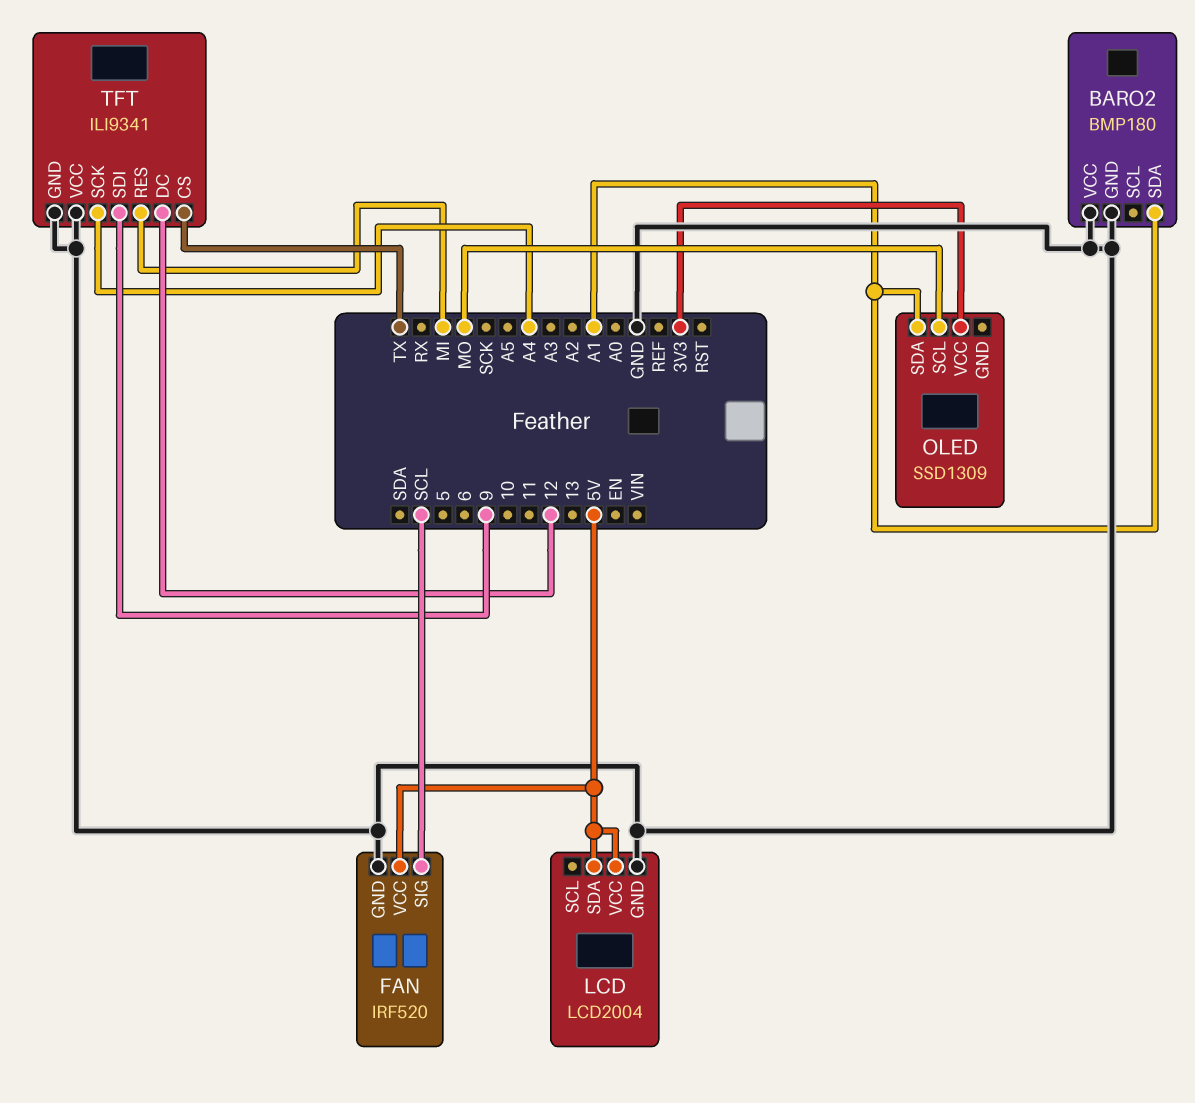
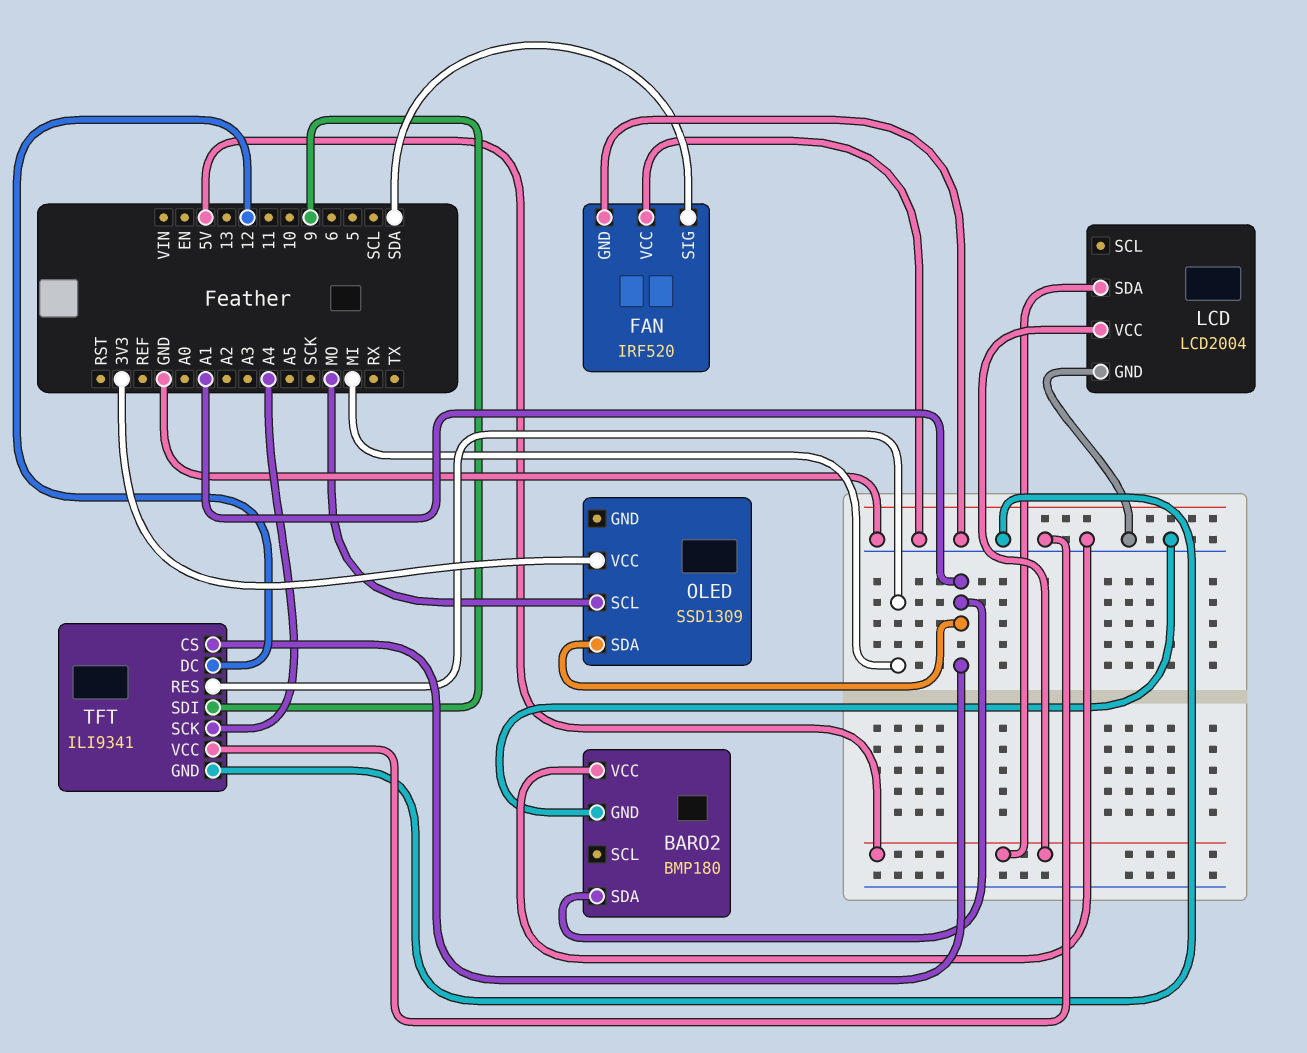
FAN pin SIG: SCL -> SDA
FAN pin VCC: 5V -> GND
TFT pin CS: TX -> A1

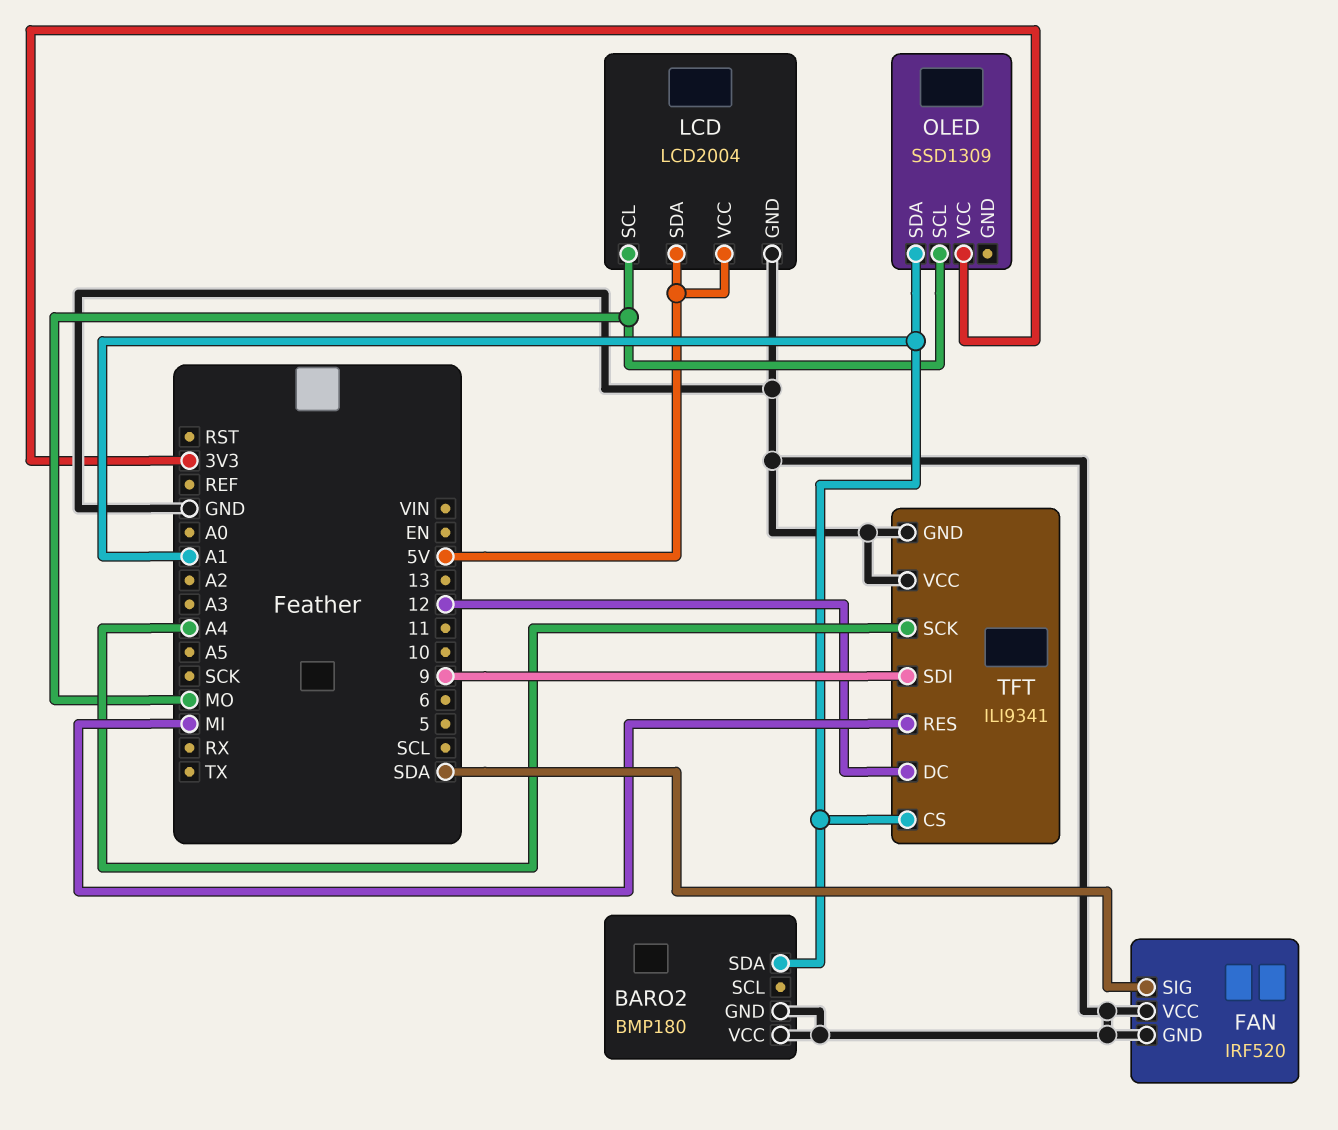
LCD pin SCL: none -> MO

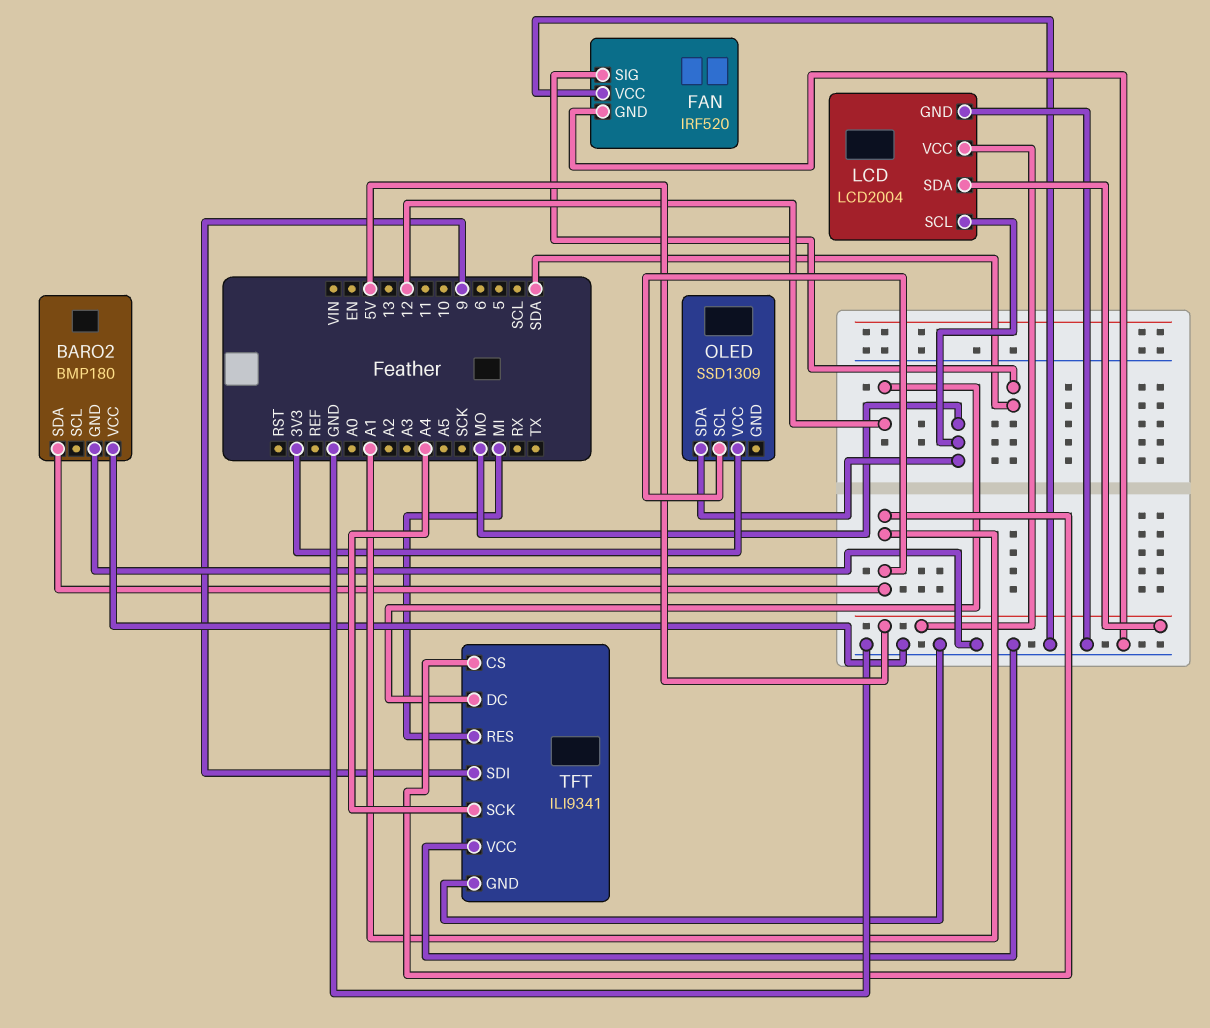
OLED pin SCL: MO -> A1
OLED pin SDA: A1 -> MO

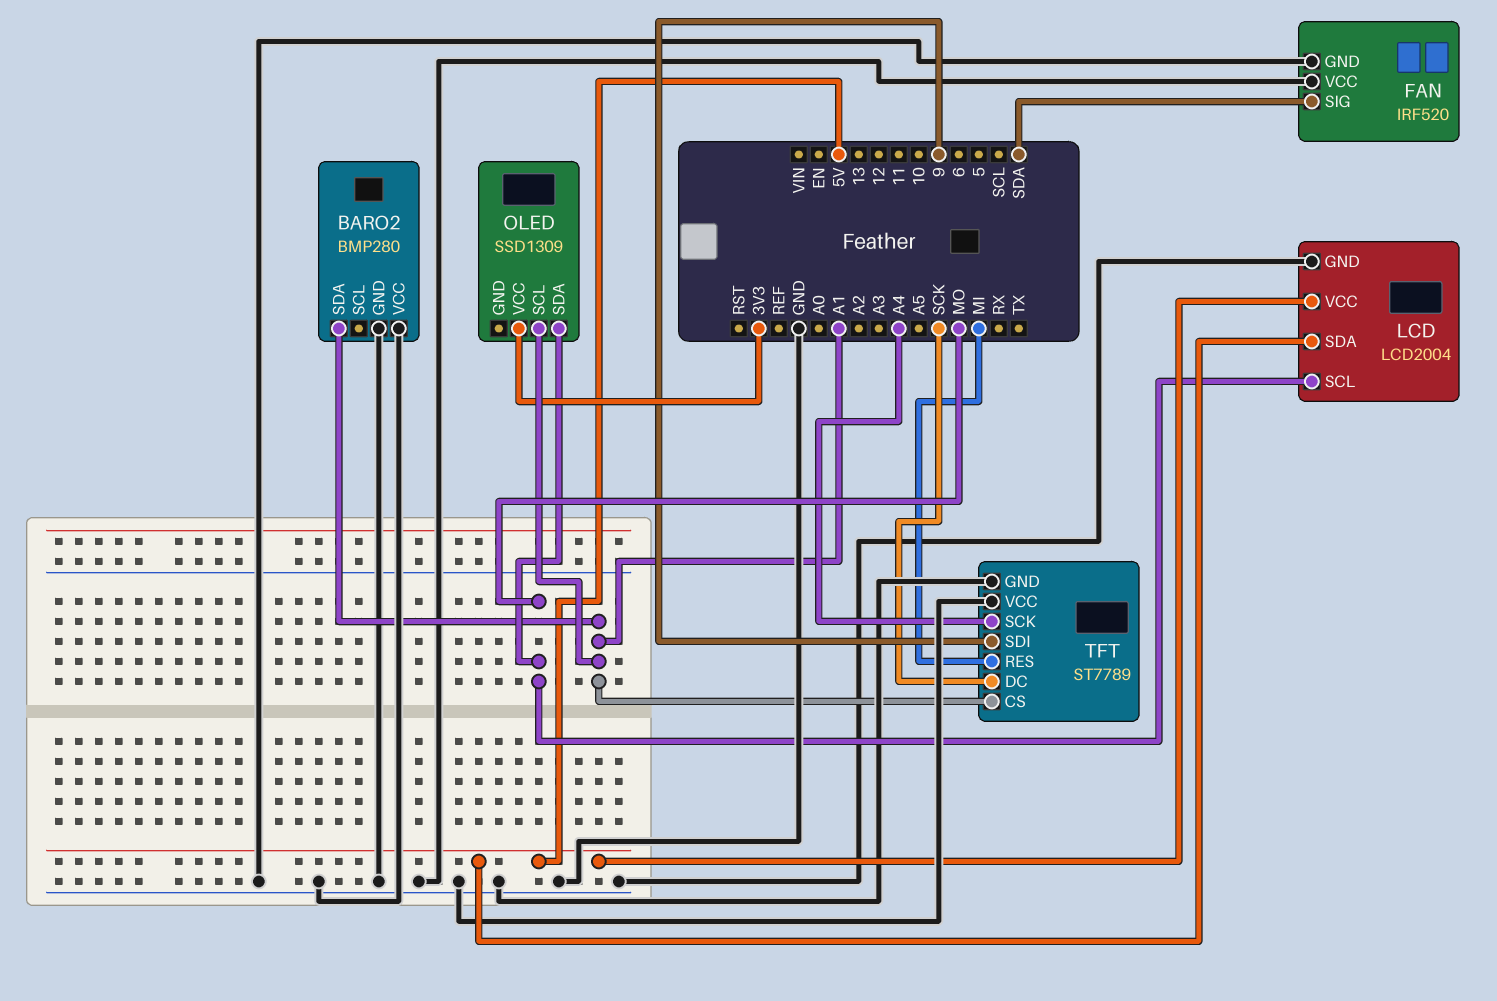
BARO2: BMP180 -> BMP280
TFT: ILI9341 -> ST7789
TFT pin DC: 12 -> SCK

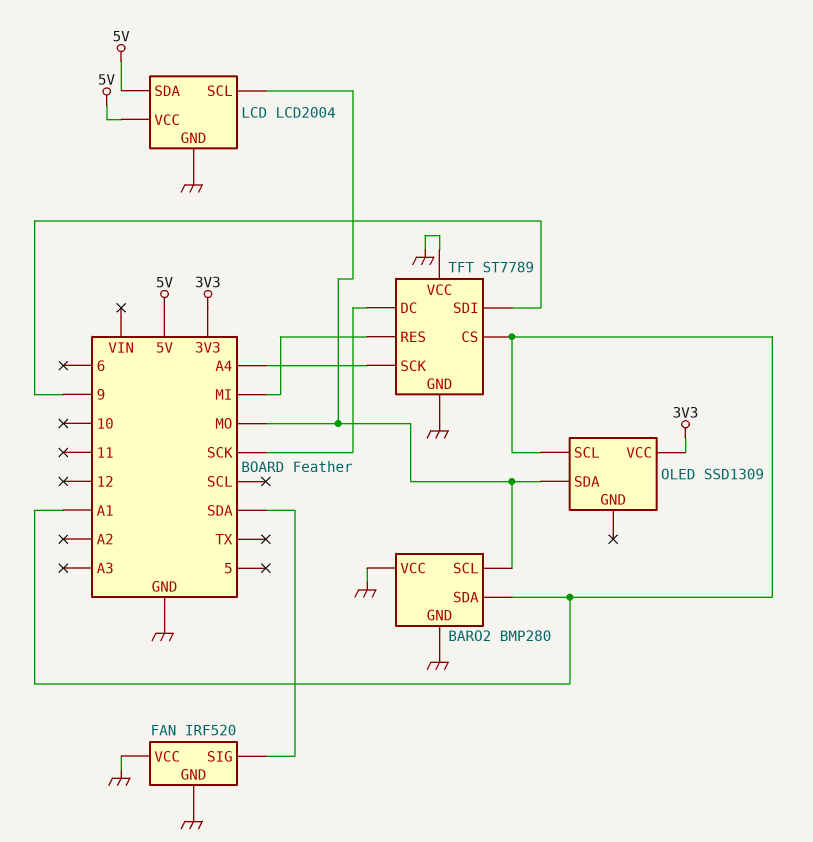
BARO2 pin SCL: none -> MO

